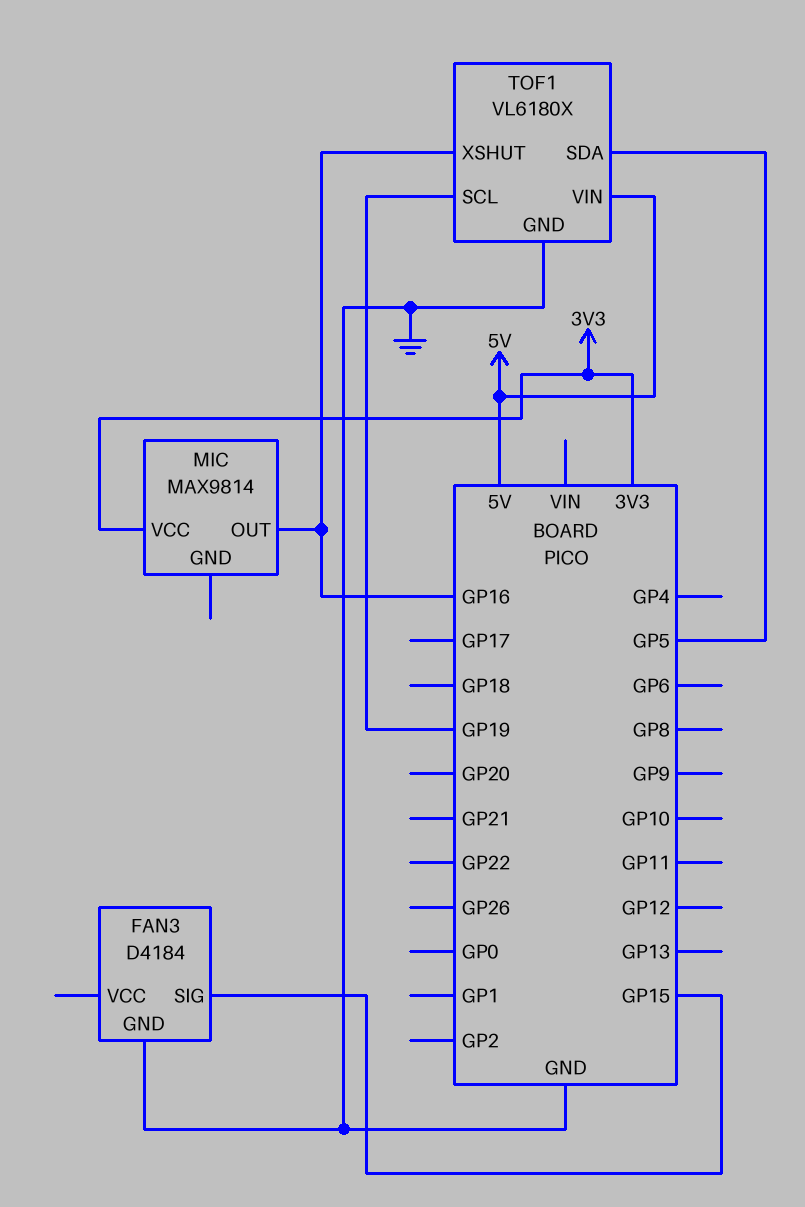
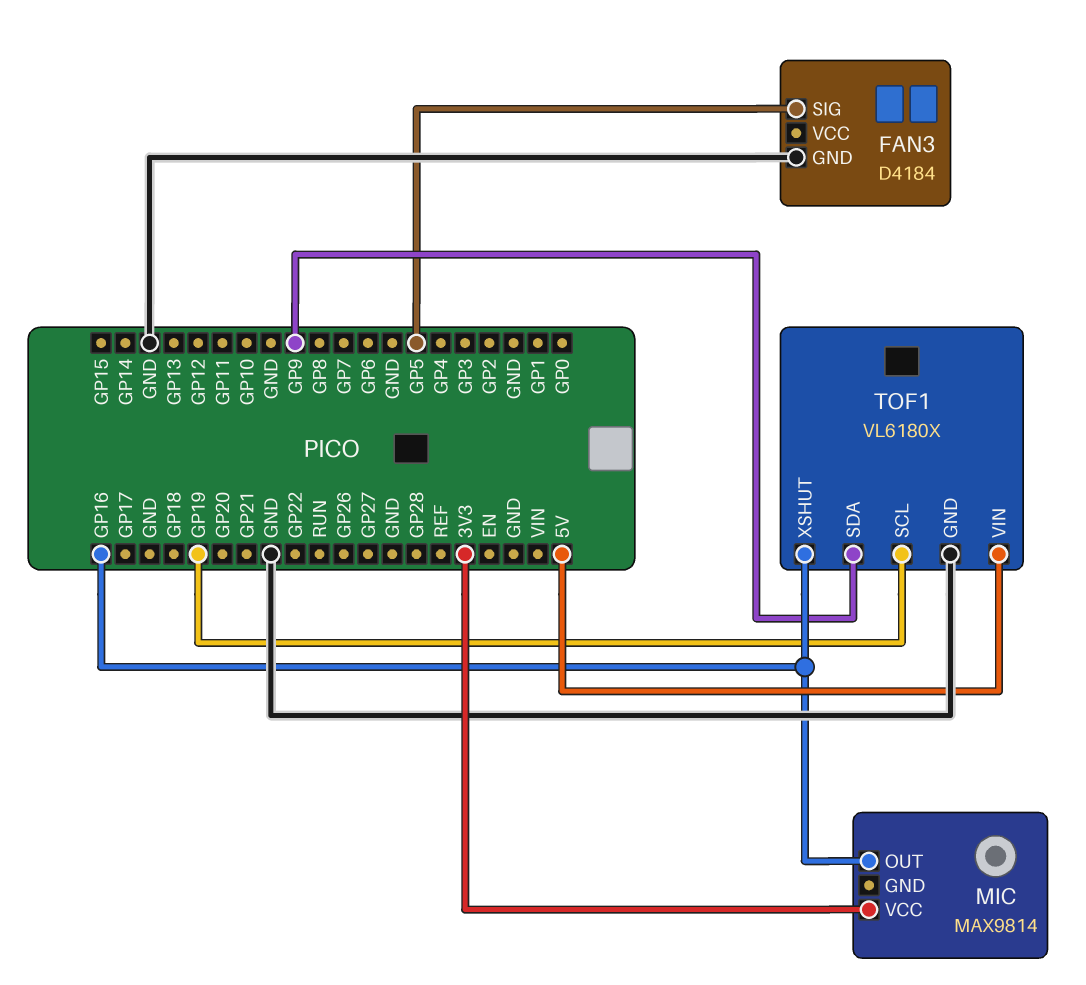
FAN3 pin SIG: GP15 -> GP5
TOF1 pin SDA: GP5 -> GP9

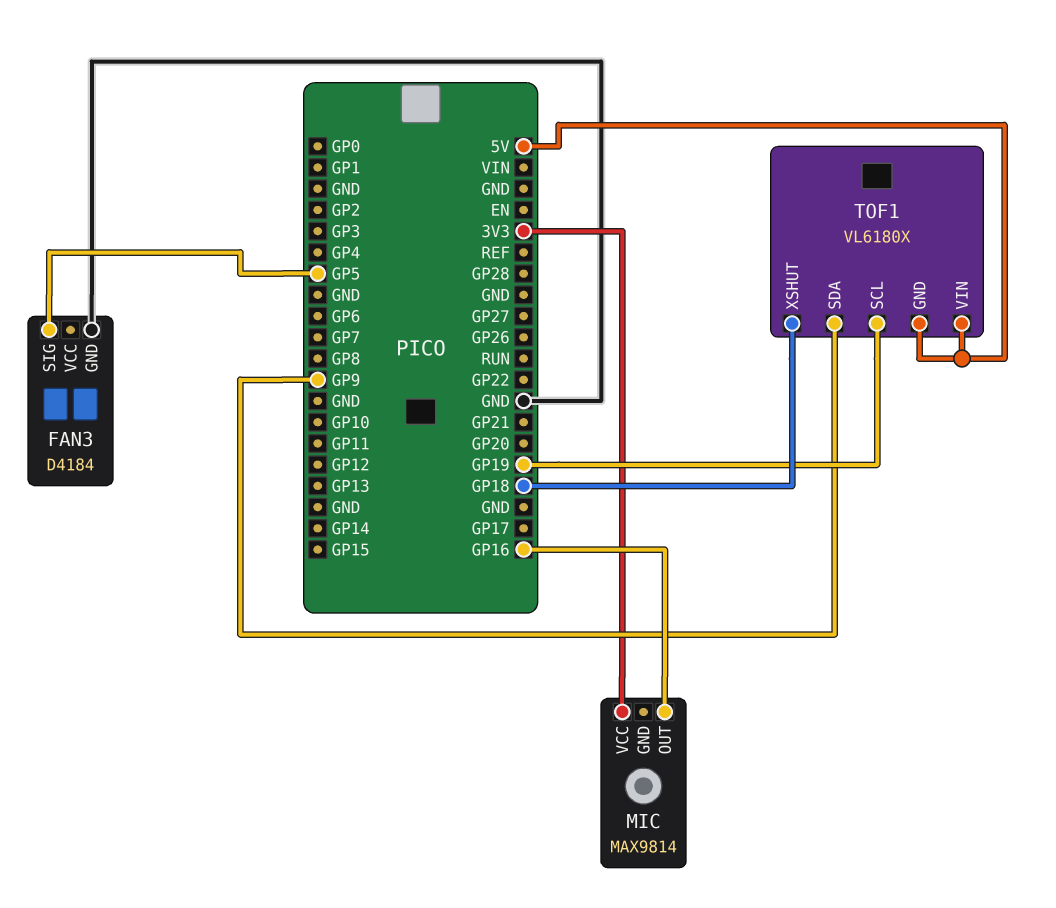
TOF1 pin GND: GND -> 5V
TOF1 pin XSHUT: GP16 -> GP18

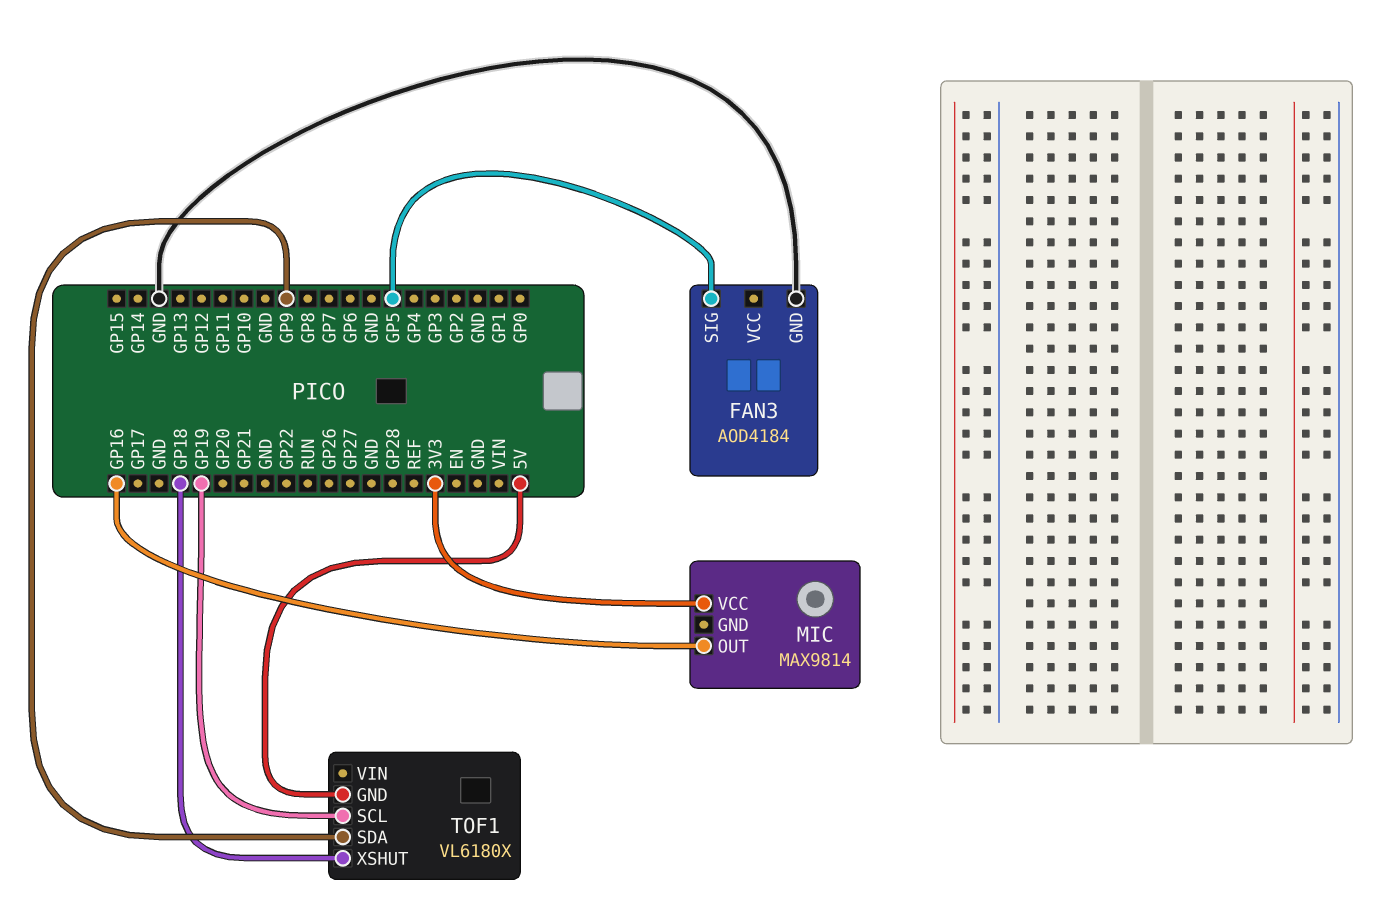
FAN3: D4184 -> AOD4184
TOF1 pin VIN: 5V -> none

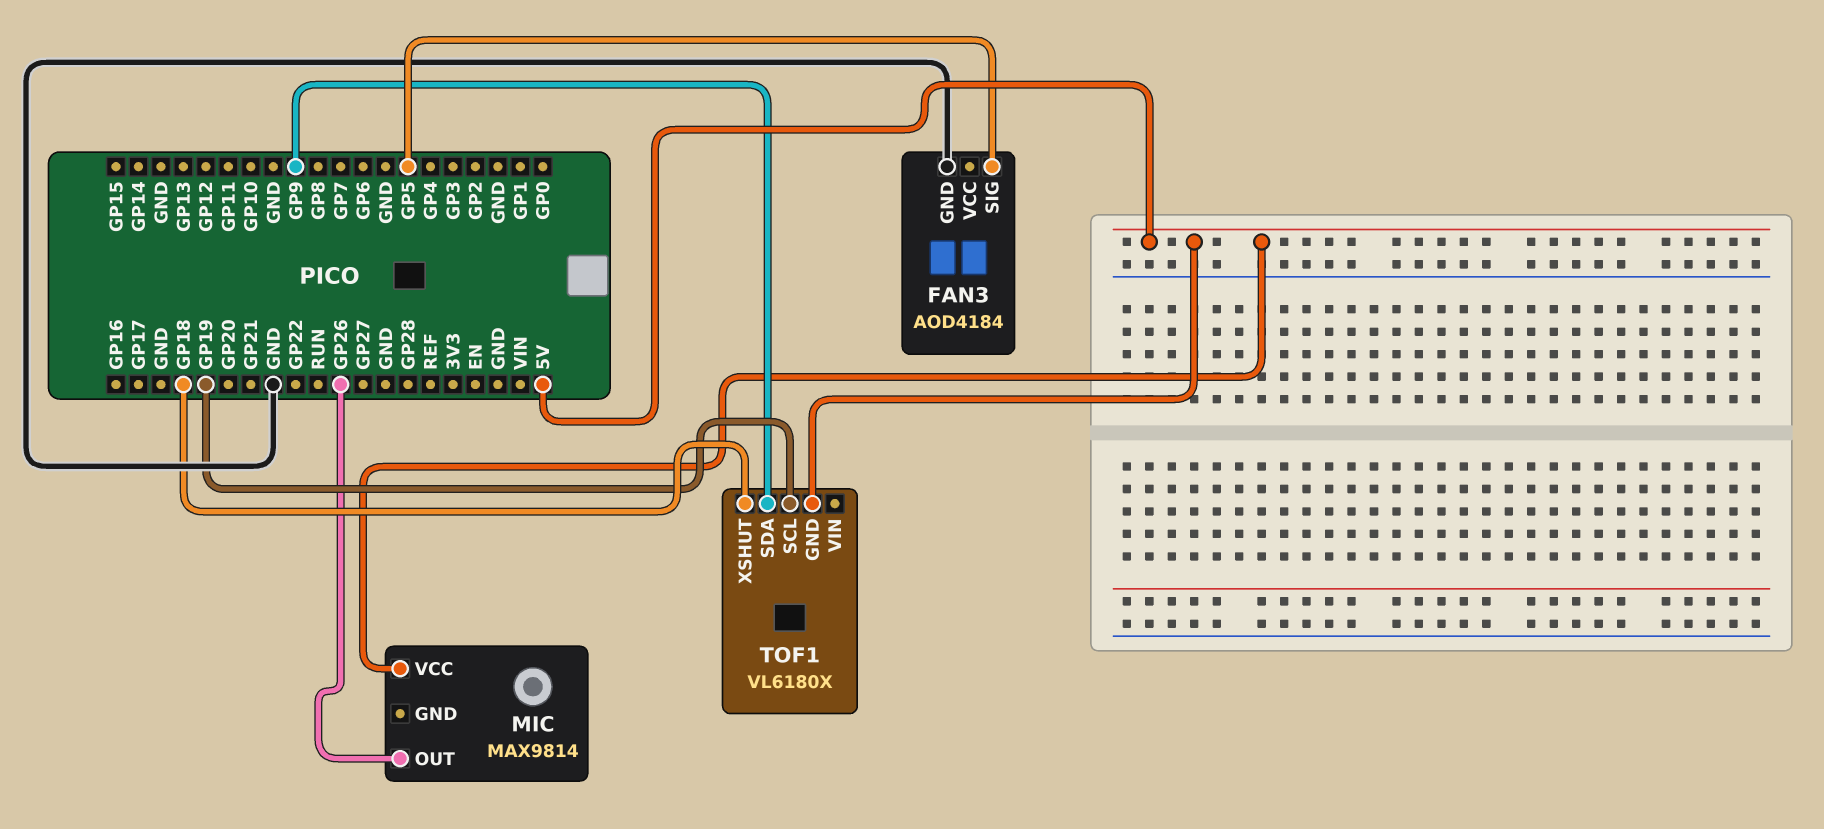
MIC pin OUT: GP16 -> GP26
MIC pin VCC: 3V3 -> 5V

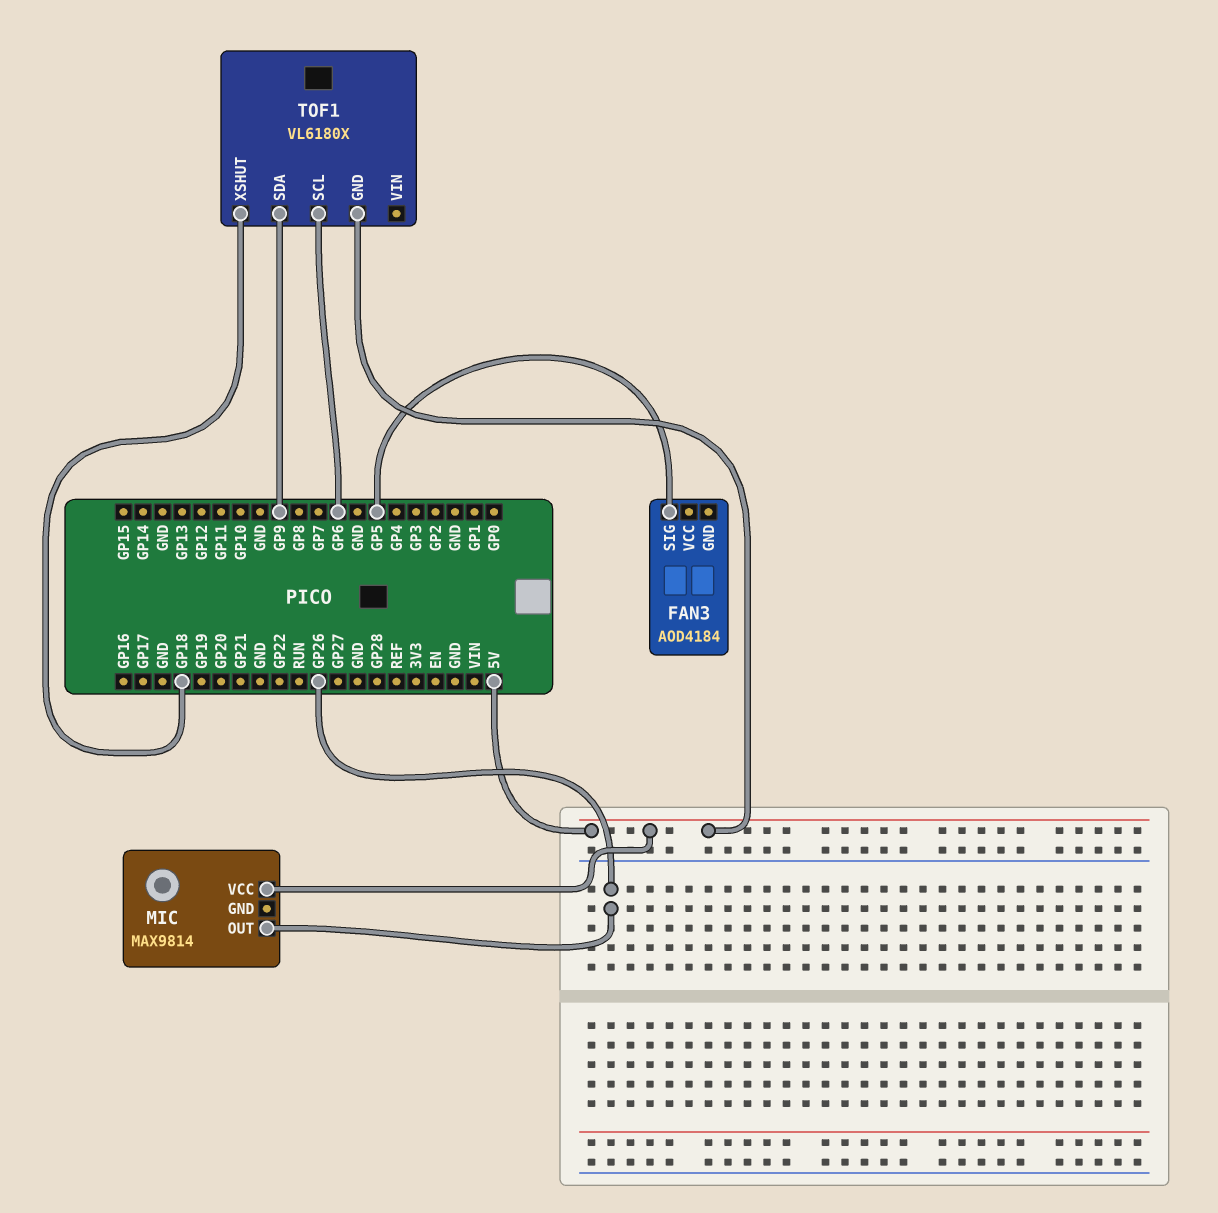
FAN3 pin GND: GND -> none
TOF1 pin SCL: GP19 -> GP6

